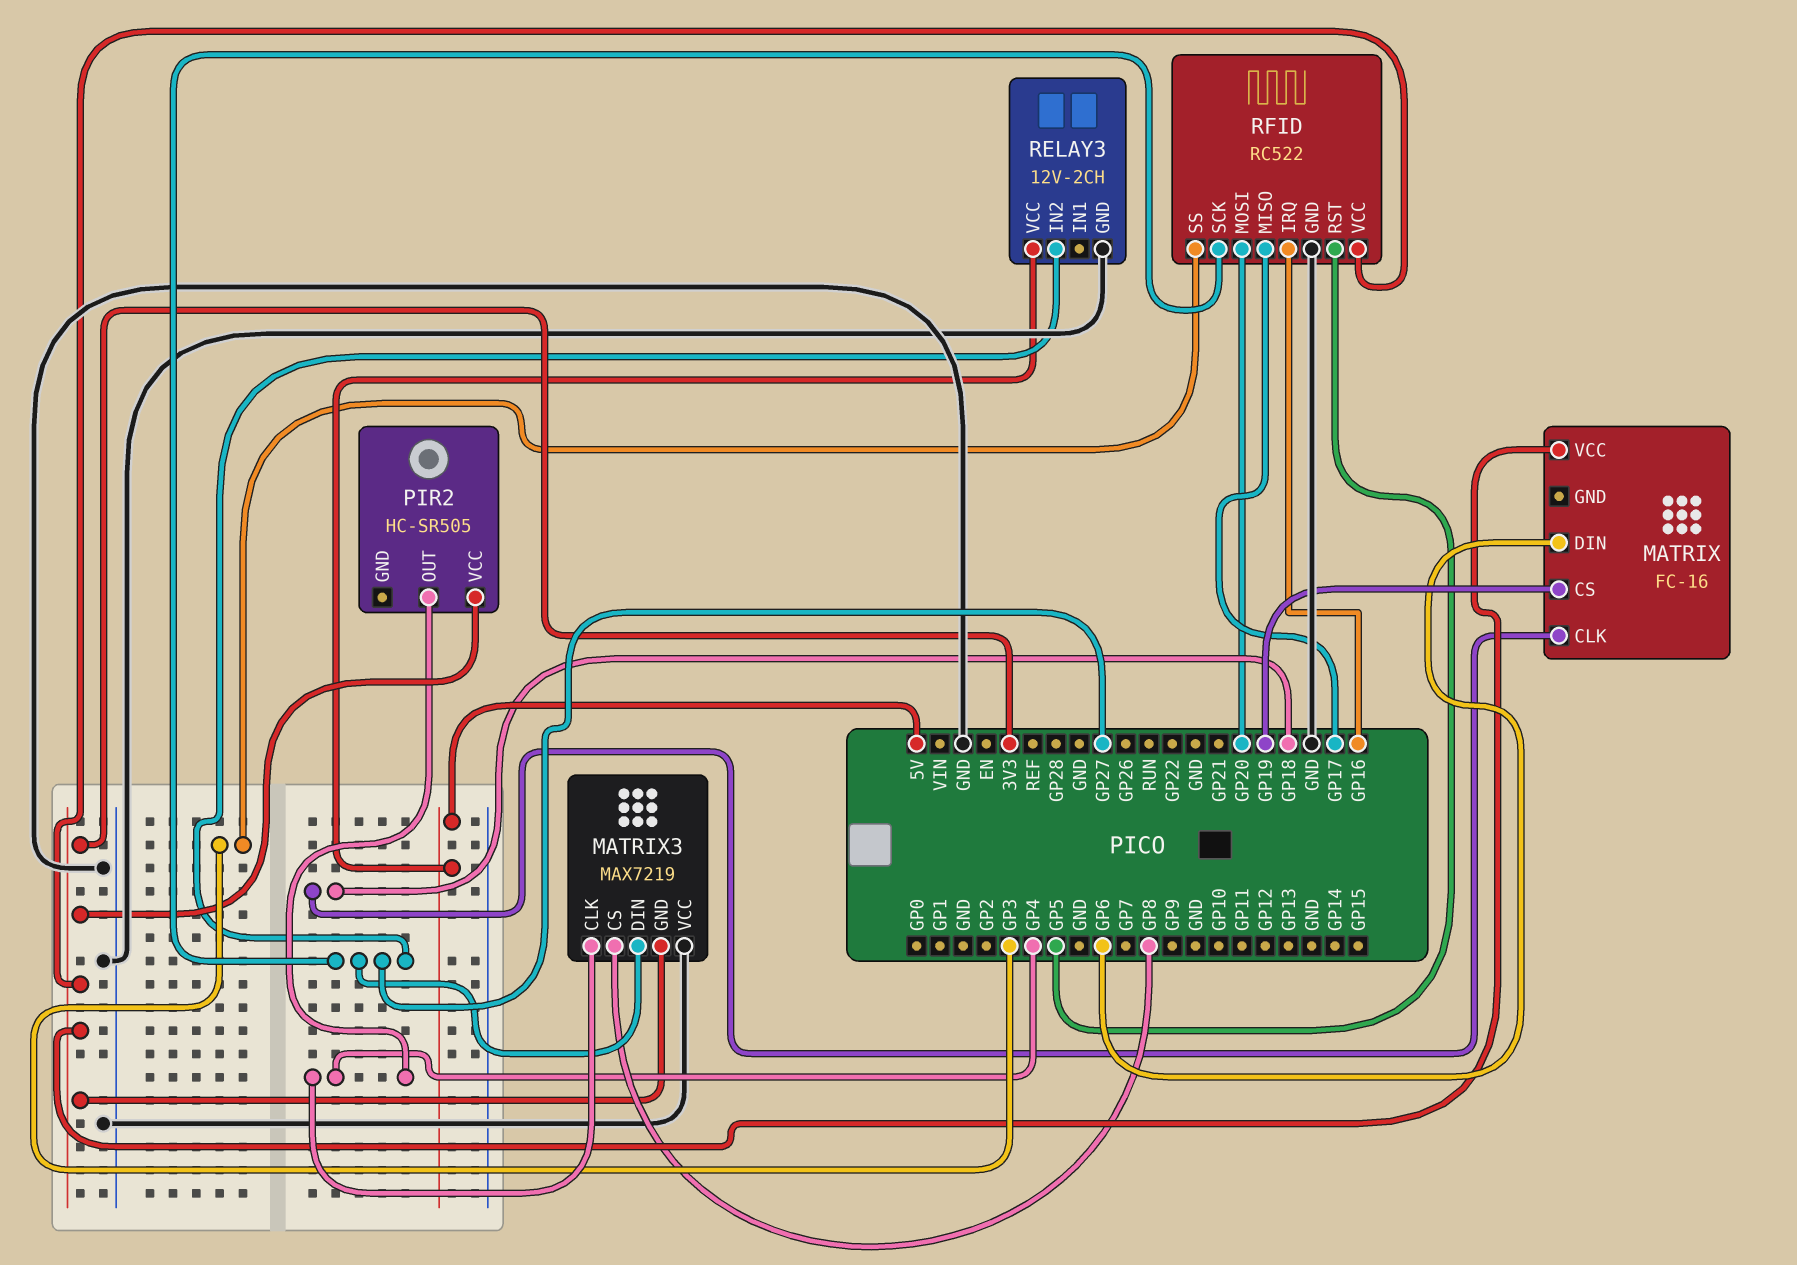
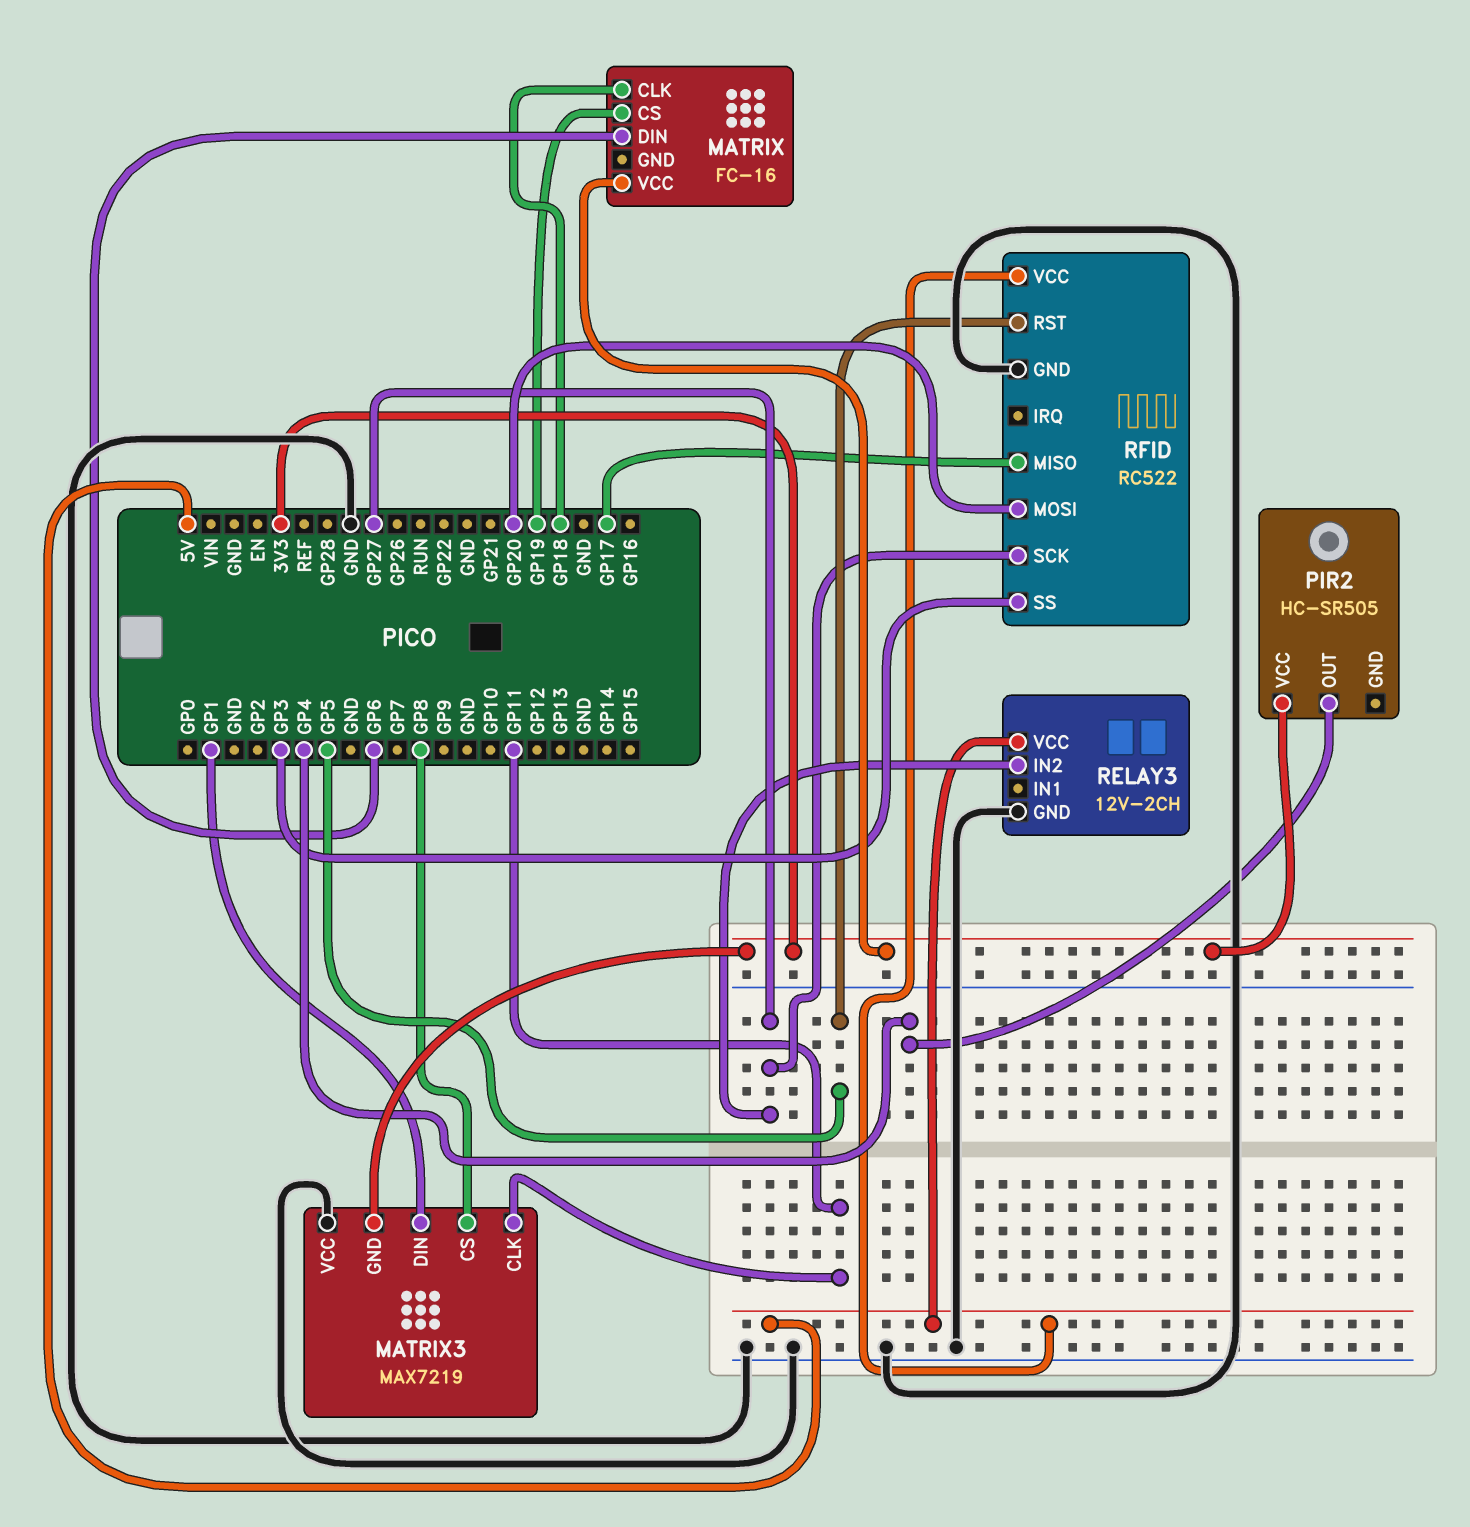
MATRIX3 pin CLK: GP4 -> GP11
MATRIX3 pin DIN: GP27 -> GP1
RFID pin IRQ: GP16 -> none
RFID pin VCC: 3V3 -> 5V

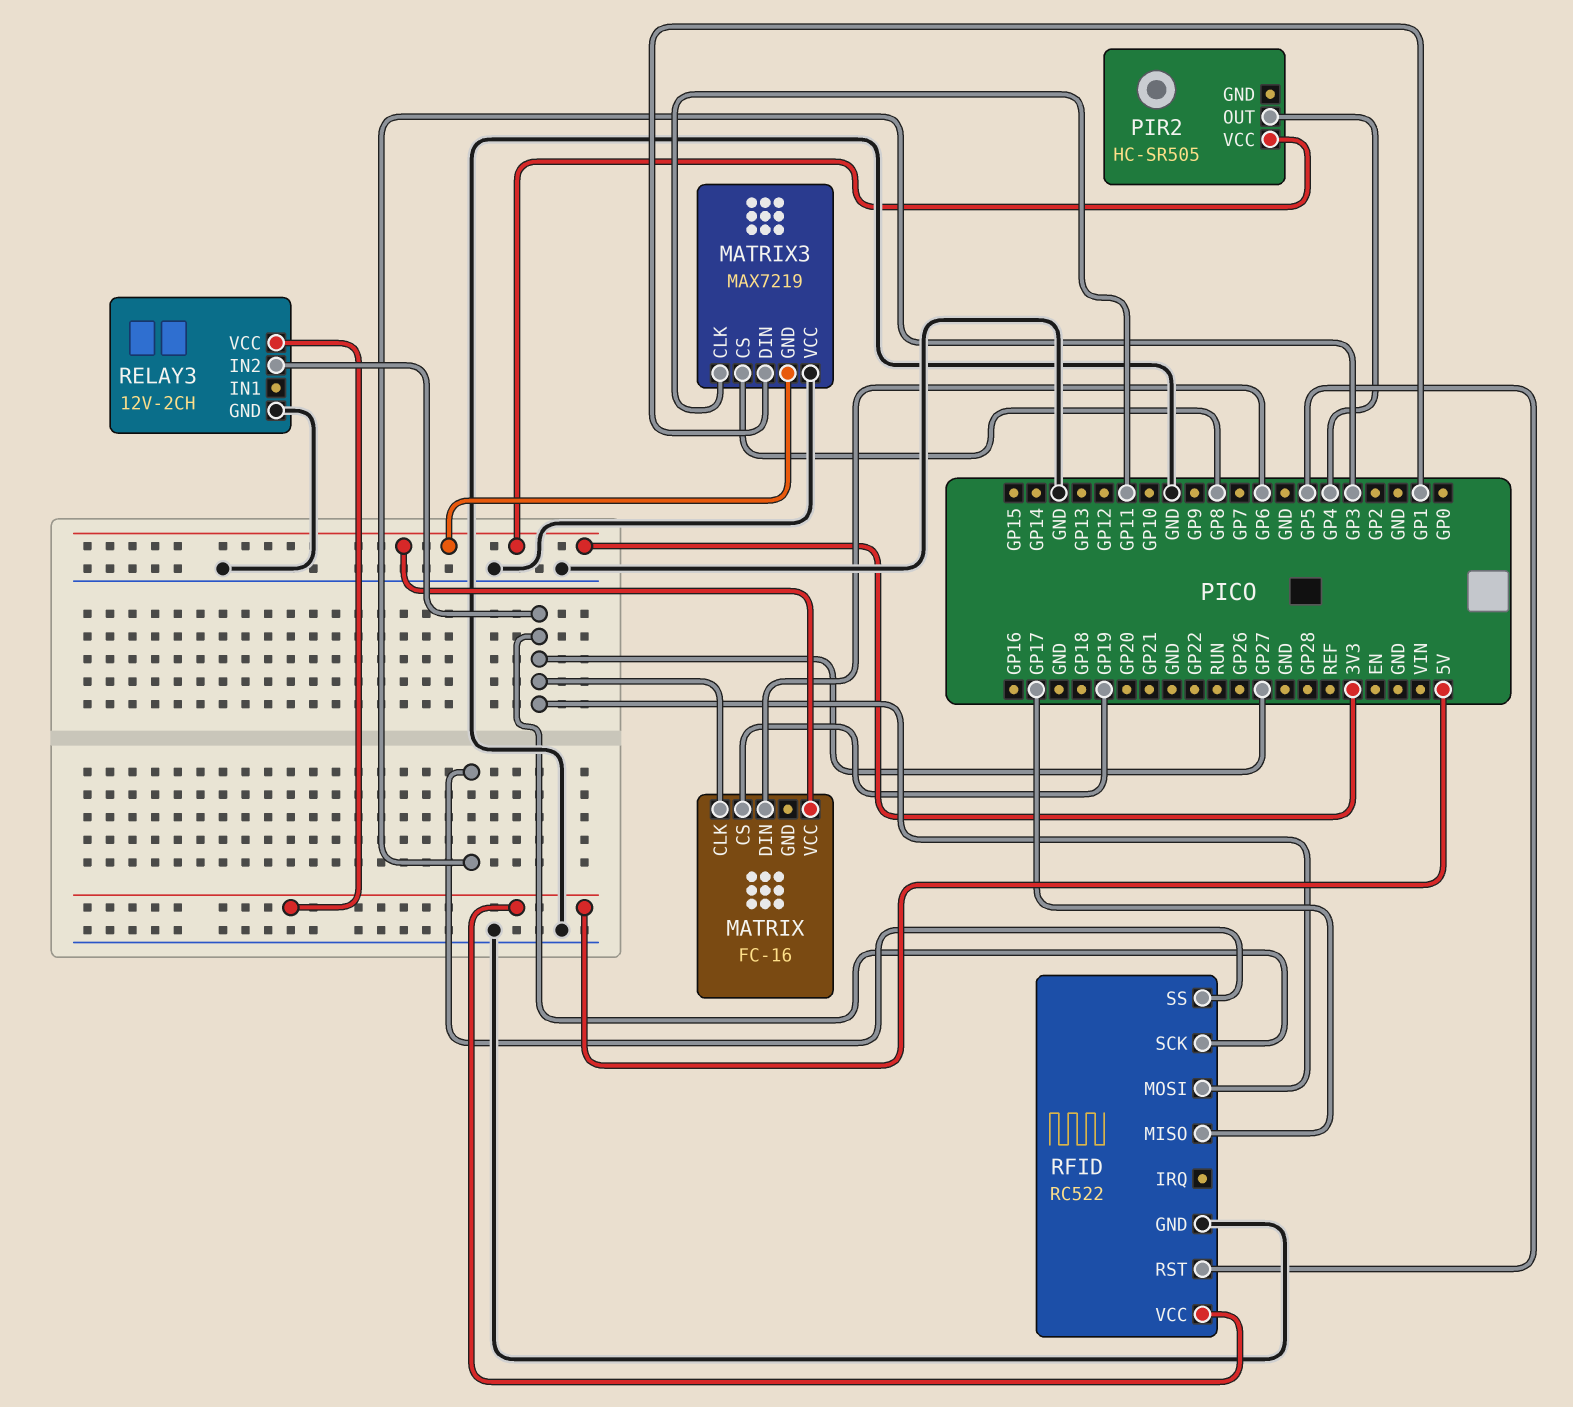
MATRIX pin CLK: GP18 -> GP27
RFID pin MOSI: GP20 -> GP27

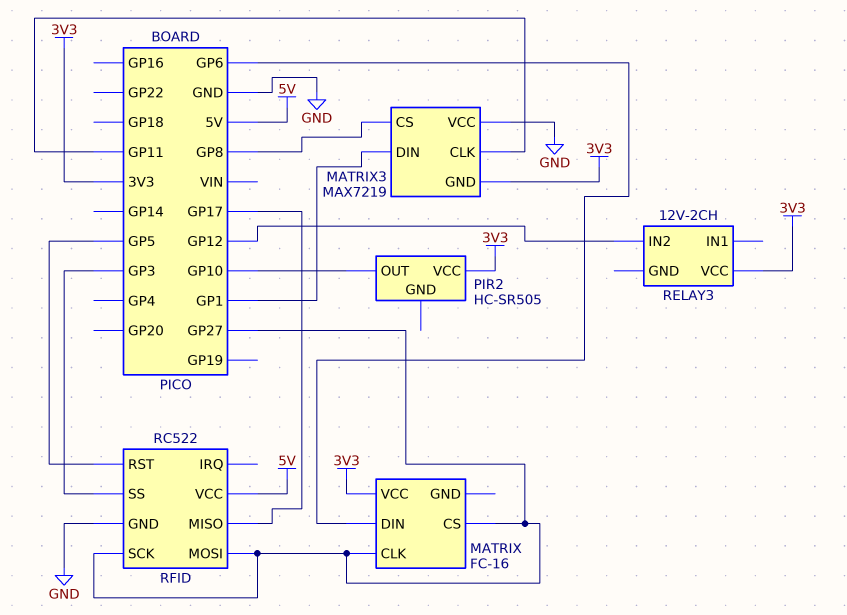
MATRIX pin CS: GP19 -> GP27
PIR2 pin OUT: GP4 -> GP10
RELAY3 pin GND: GND -> none
RELAY3 pin IN2: GP27 -> GP12
RELAY3 pin VCC: 5V -> 3V3

